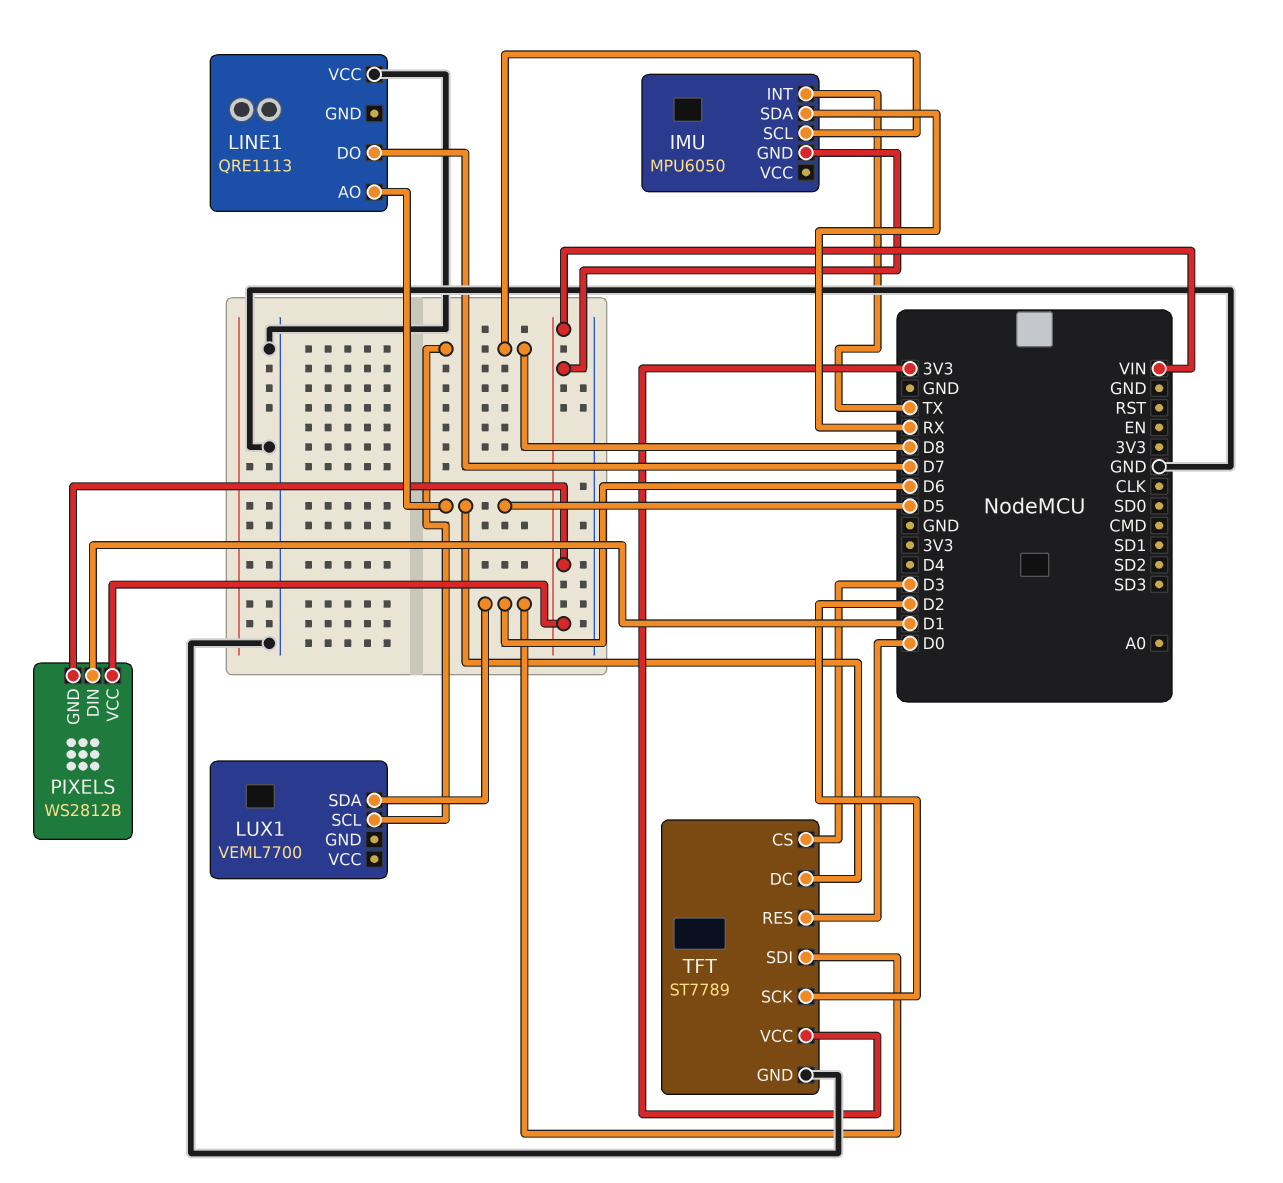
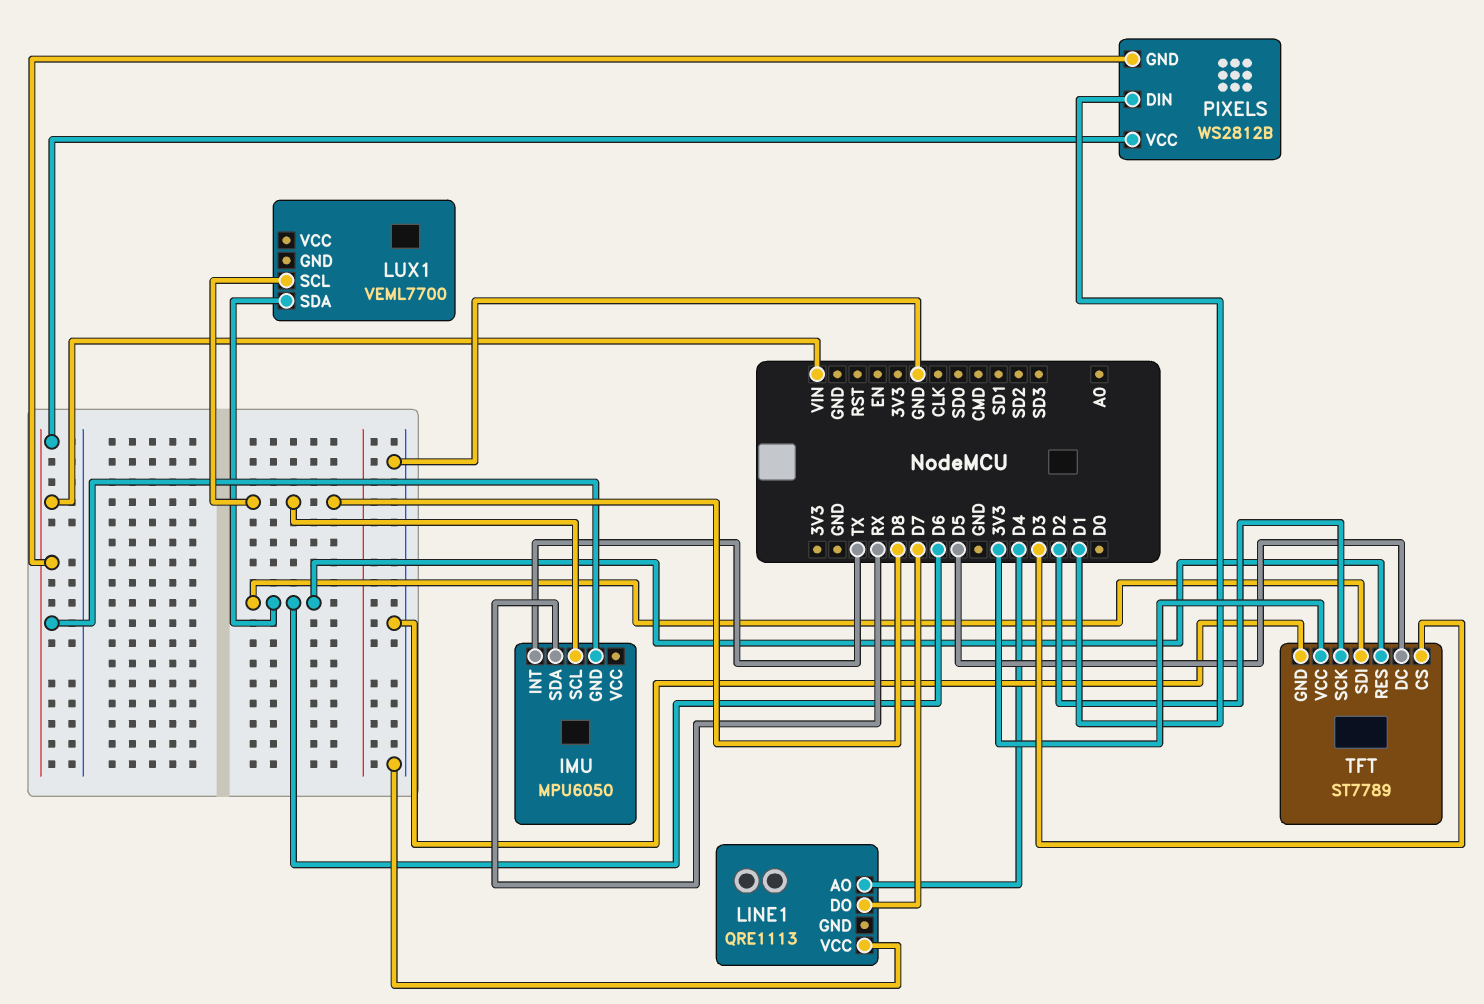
LINE1 pin AO: D5 -> D4
TFT pin RES: D0 -> D6

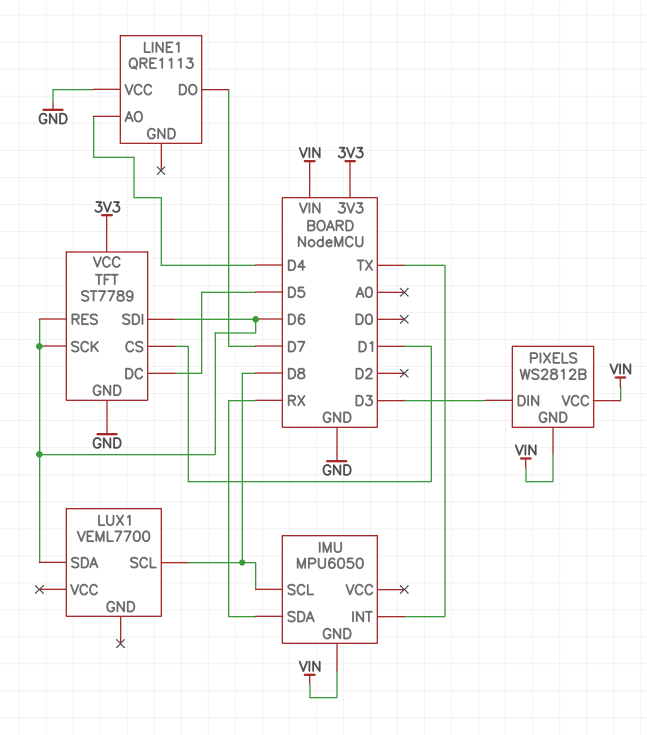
PIXELS pin DIN: D1 -> D3
TFT pin CS: D3 -> D1
TFT pin SCK: D2 -> D6

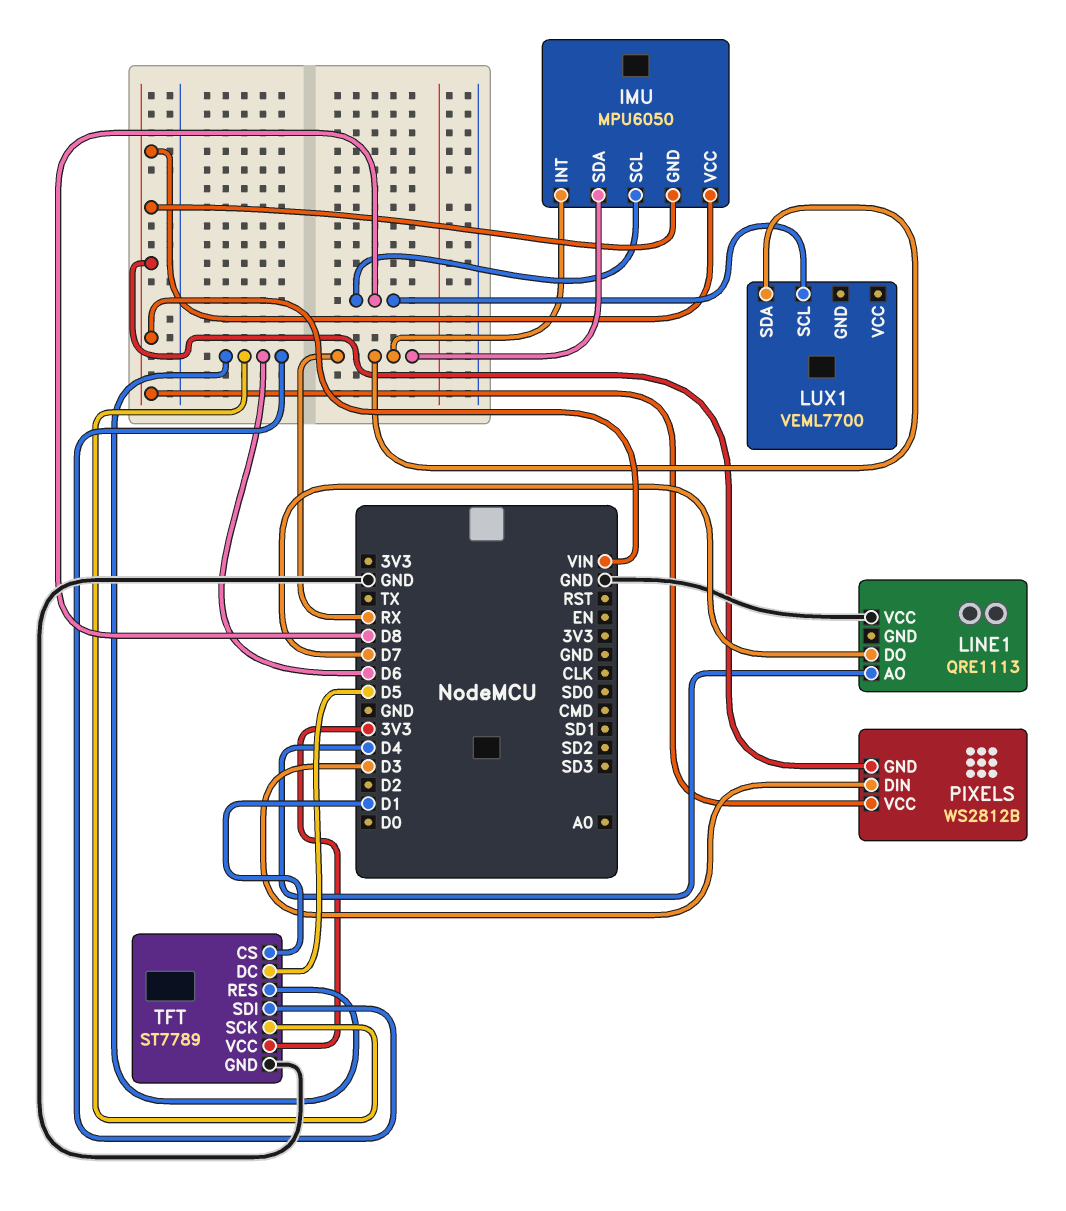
IMU pin INT: TX -> RX
IMU pin VCC: none -> VIN
LUX1 pin SDA: D6 -> RX

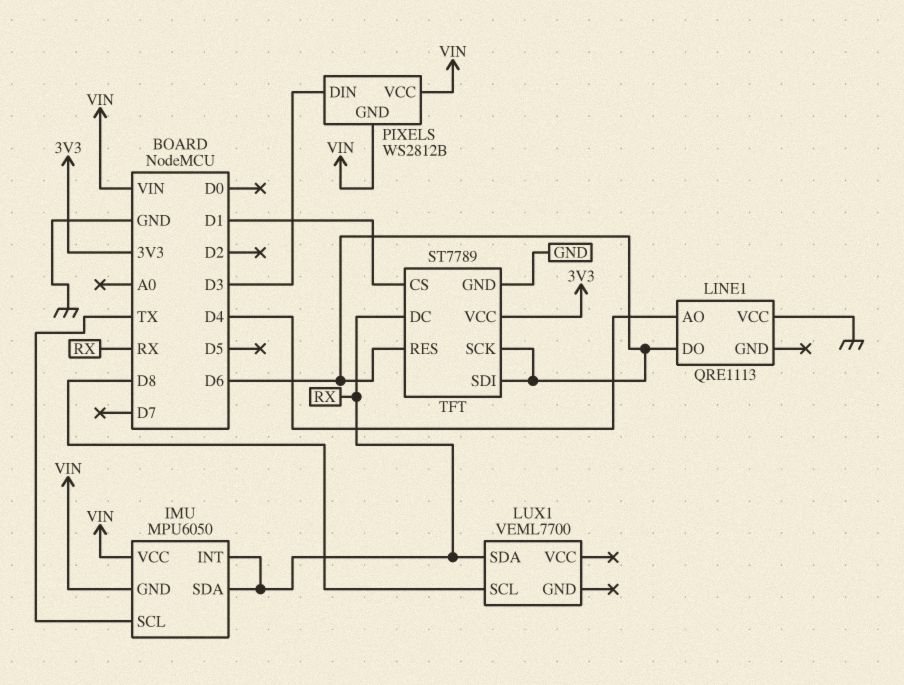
IMU pin SCL: D8 -> TX
LINE1 pin DO: D7 -> D6
TFT pin DC: D5 -> RX

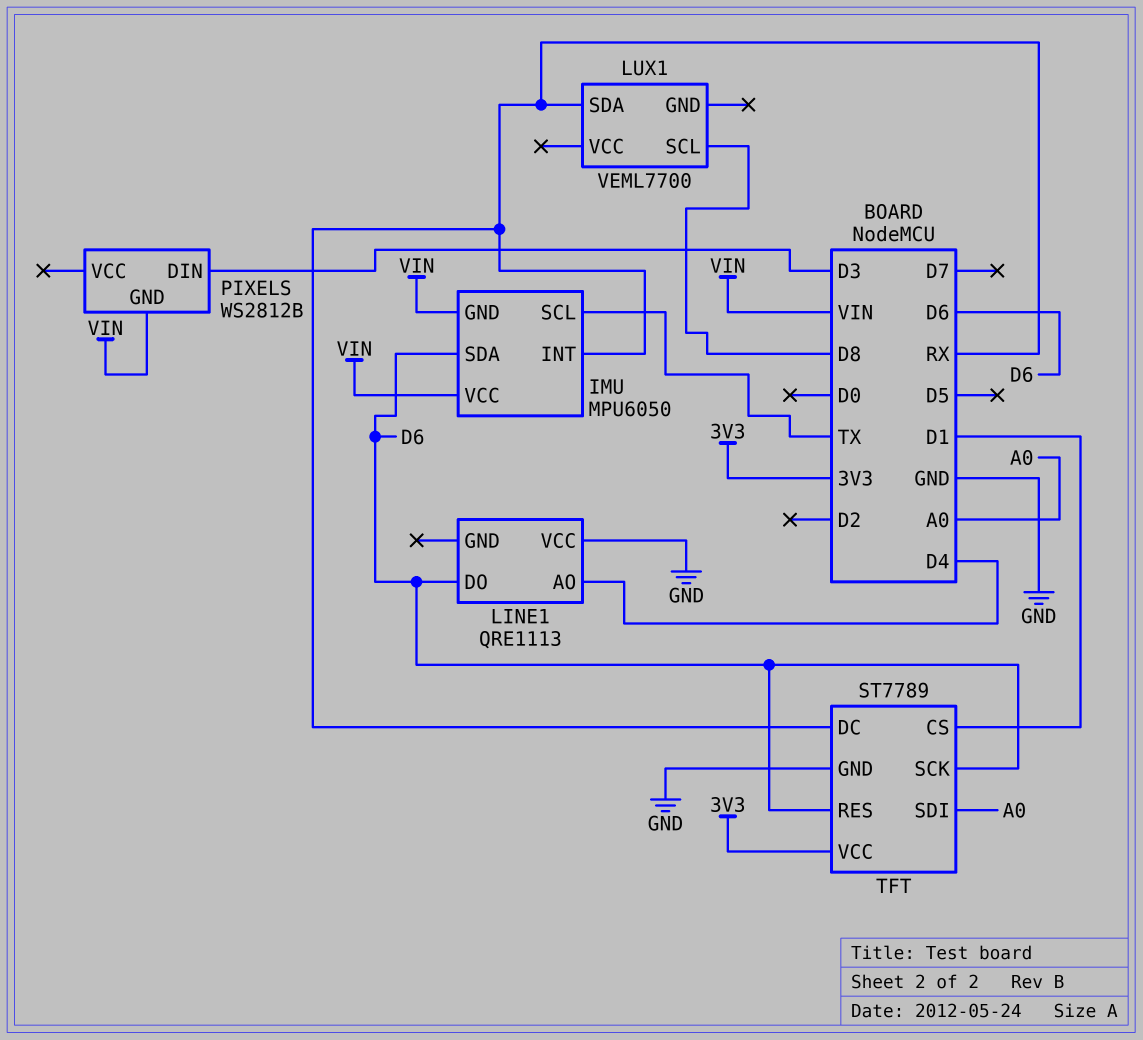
IMU pin SDA: RX -> D6
PIXELS pin VCC: VIN -> none
TFT pin SDI: D6 -> A0

